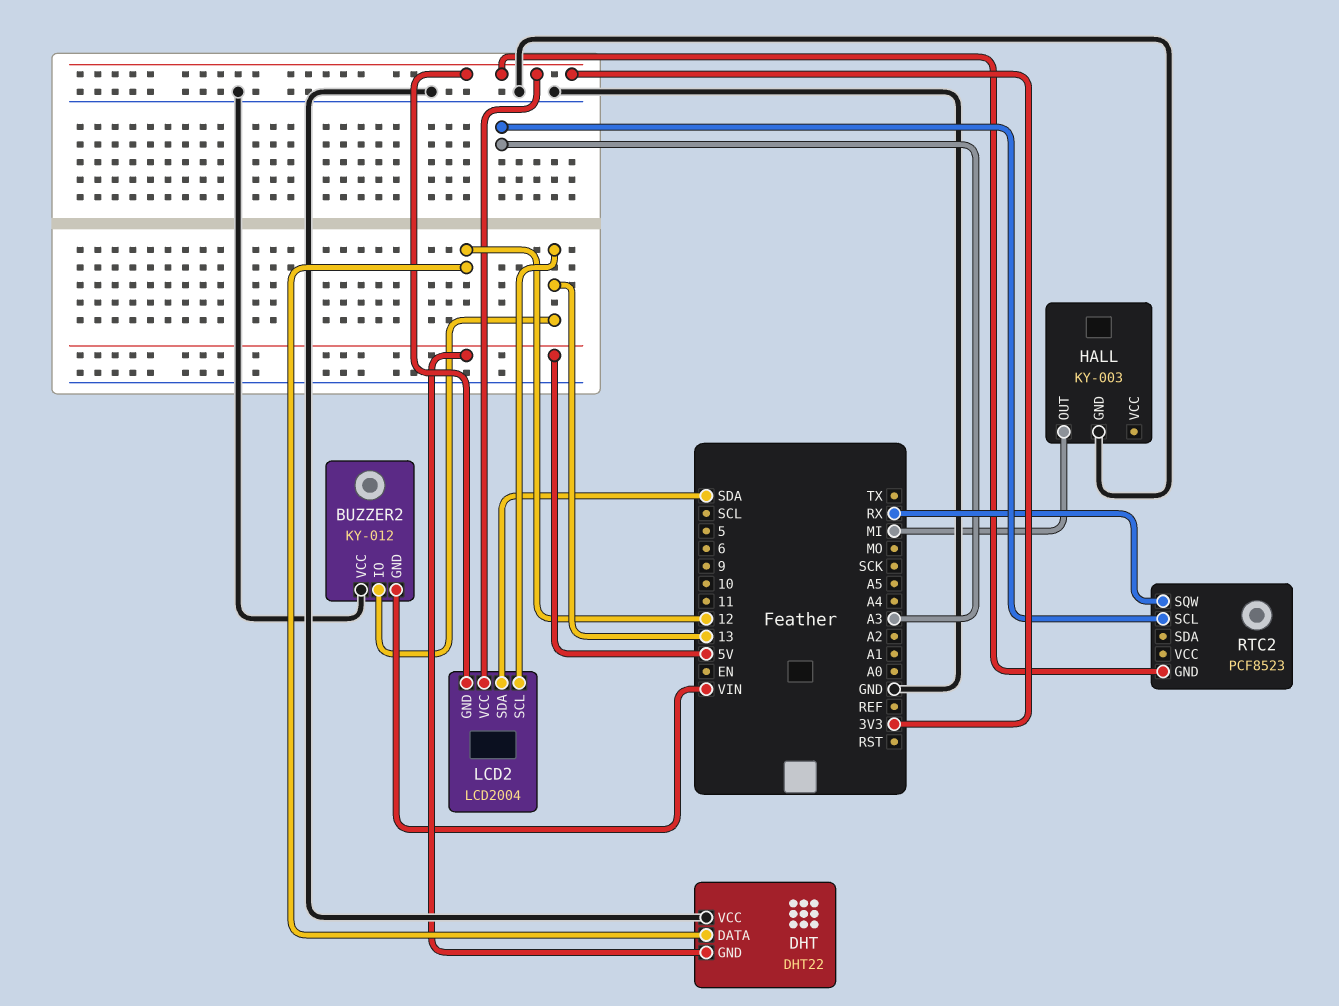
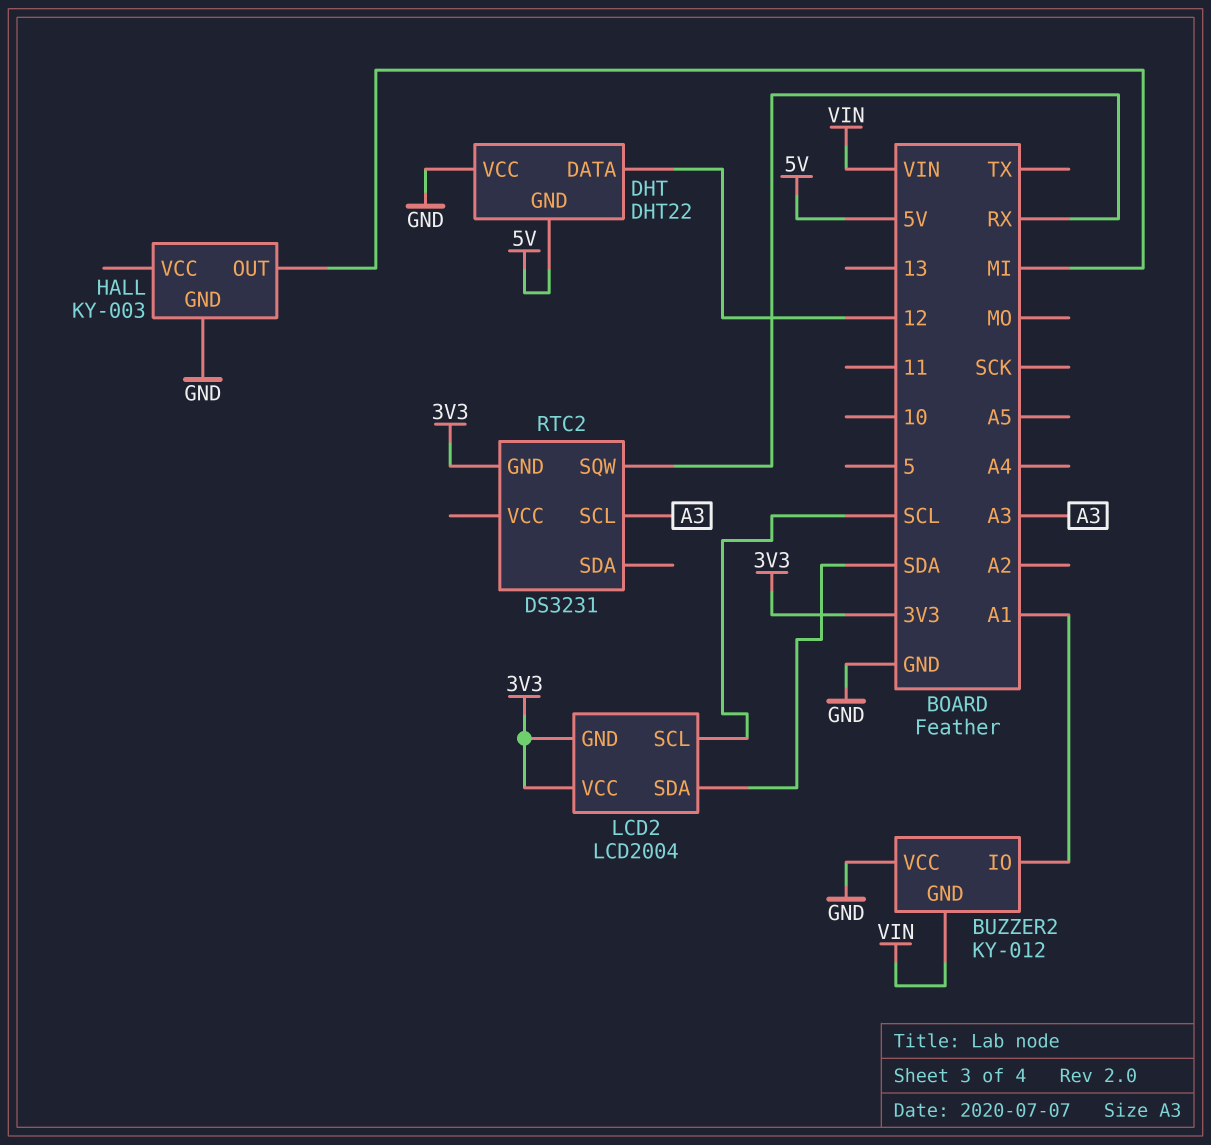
BUZZER2 pin IO: 13 -> A1
LCD2 pin SCL: 13 -> SCL
RTC2: PCF8523 -> DS3231

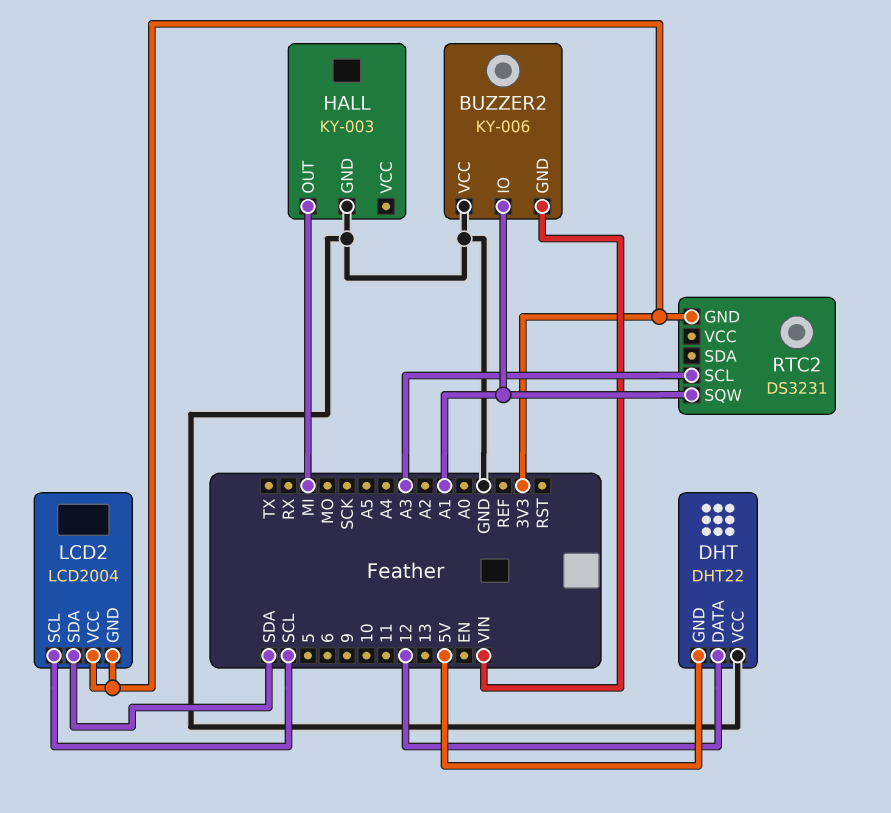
BUZZER2: KY-012 -> KY-006
RTC2 pin SQW: RX -> A1

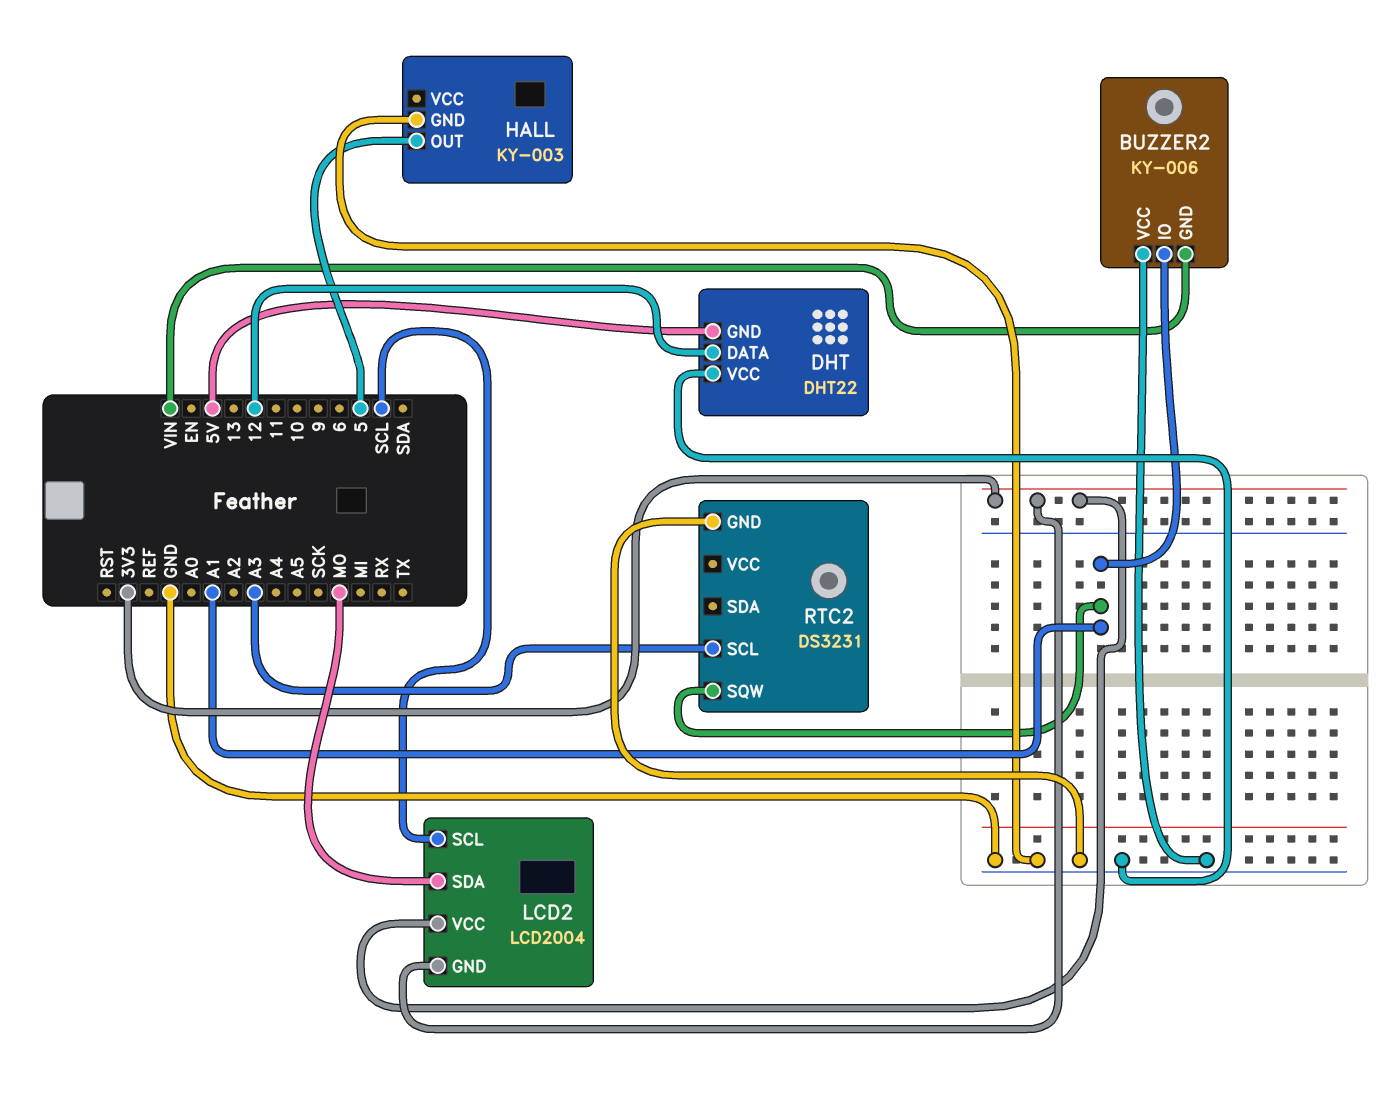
HALL pin OUT: MI -> 5
LCD2 pin SDA: SDA -> MO
RTC2 pin GND: 3V3 -> GND

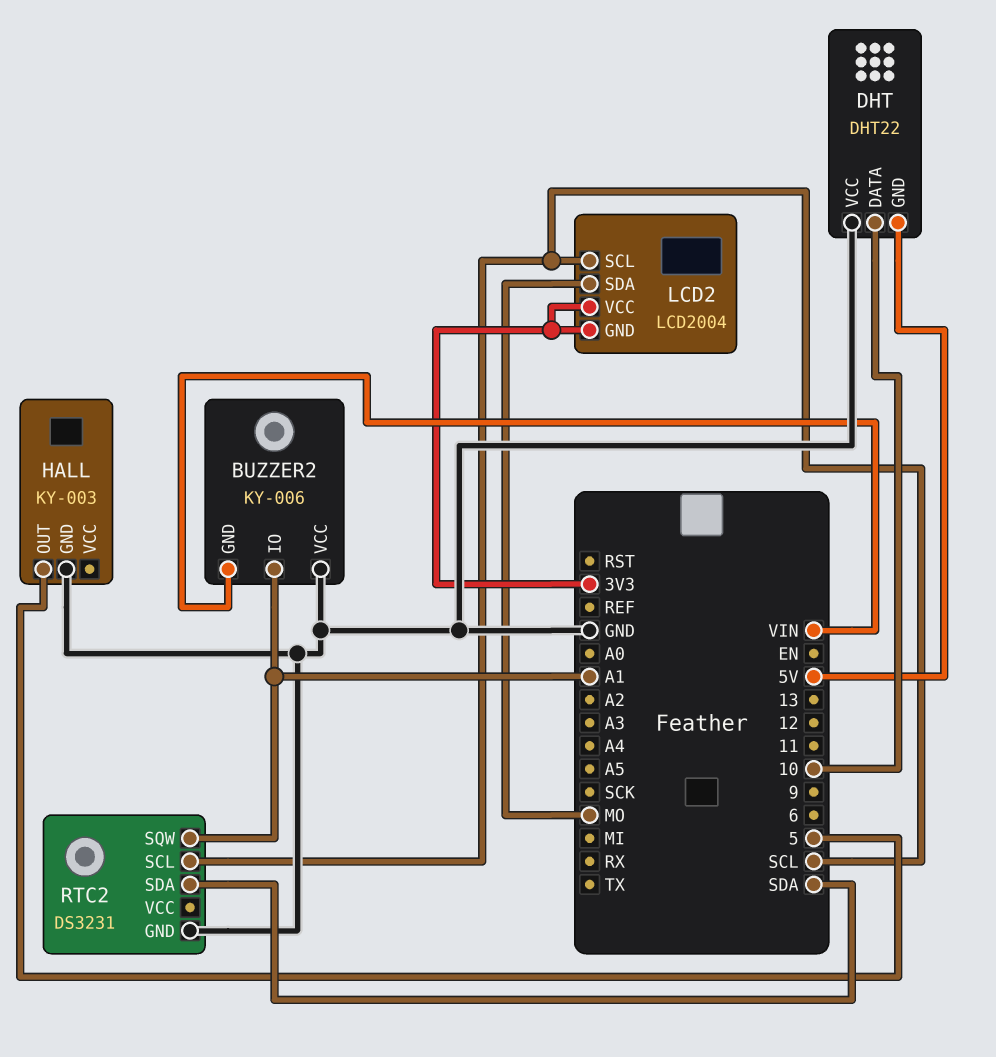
DHT pin DATA: 12 -> 10
RTC2 pin SCL: A3 -> SCL
RTC2 pin SDA: none -> SDA

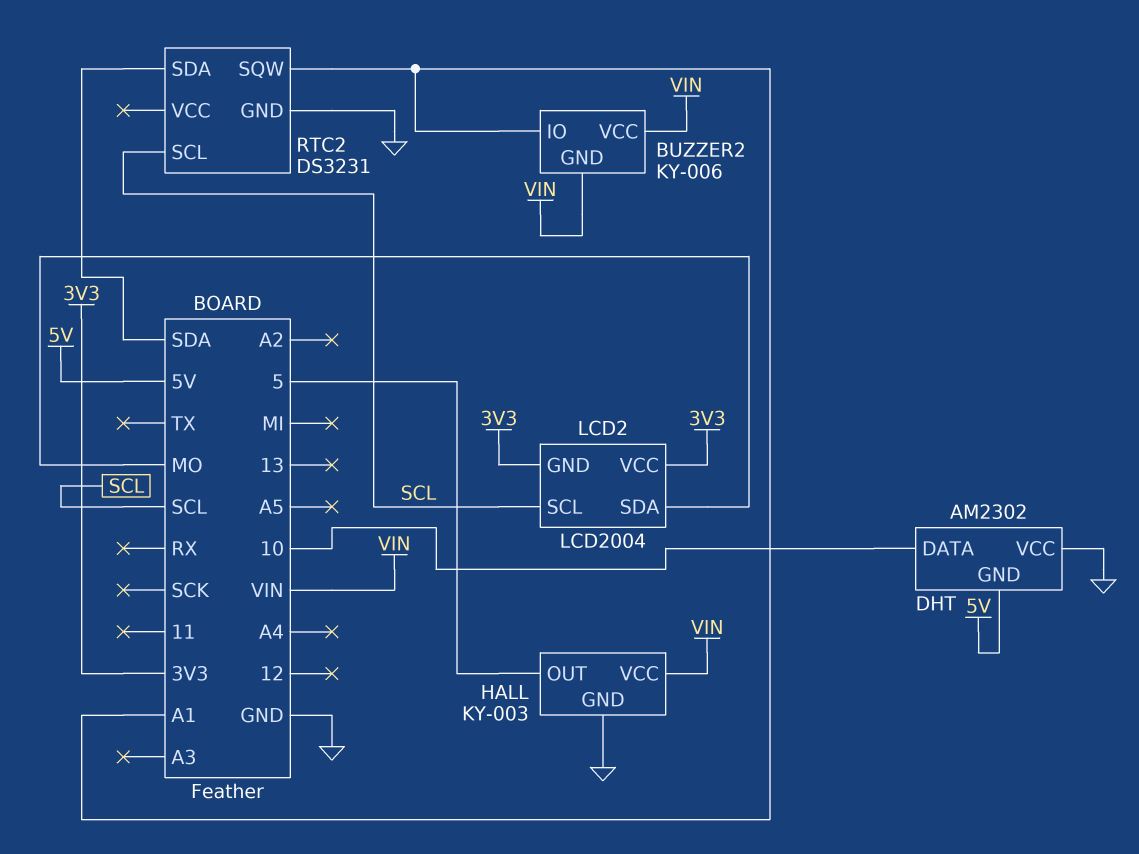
BUZZER2 pin VCC: GND -> VIN
DHT: DHT22 -> AM2302
HALL pin VCC: none -> VIN

